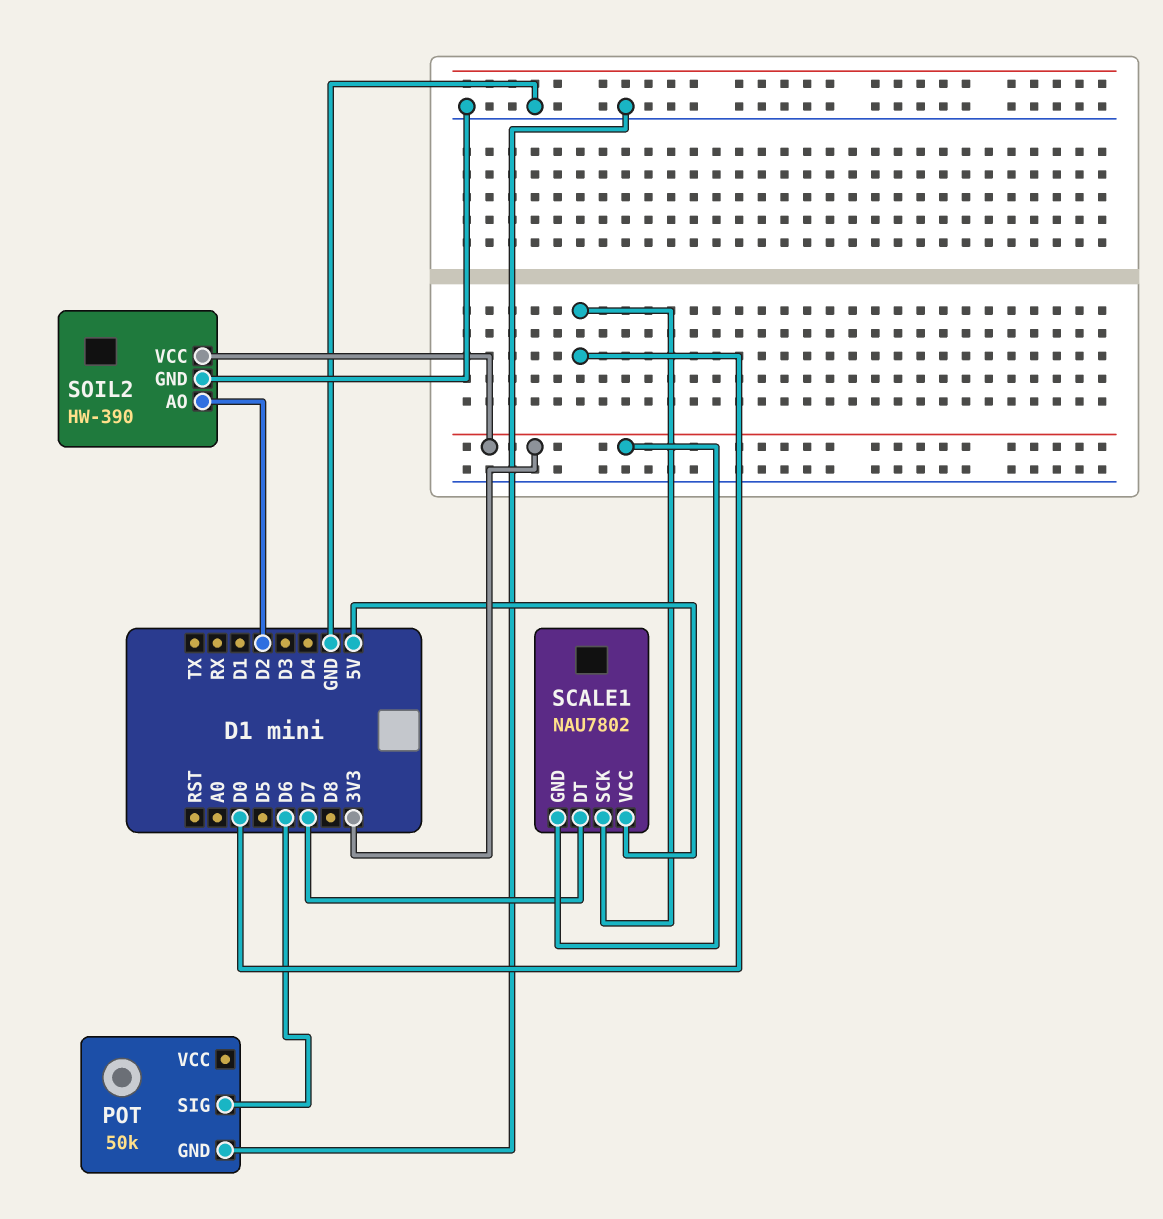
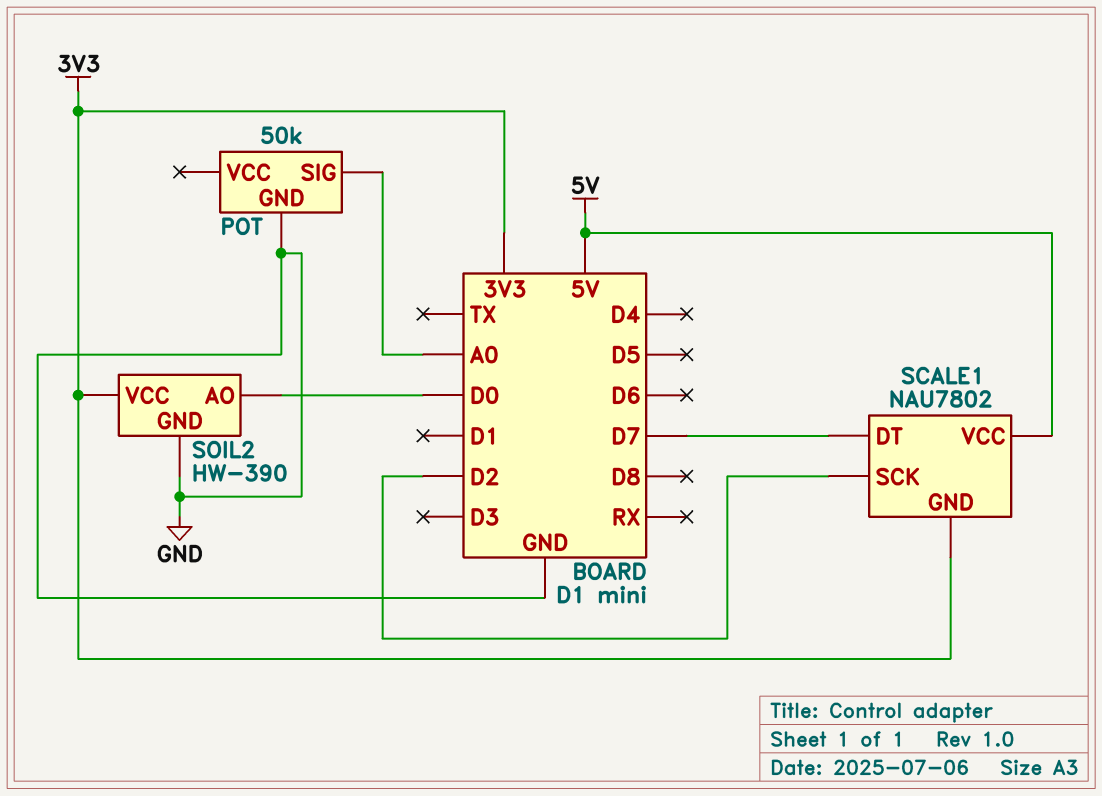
POT pin SIG: D6 -> A0
SCALE1 pin SCK: D0 -> D2
SOIL2 pin AO: D2 -> D0

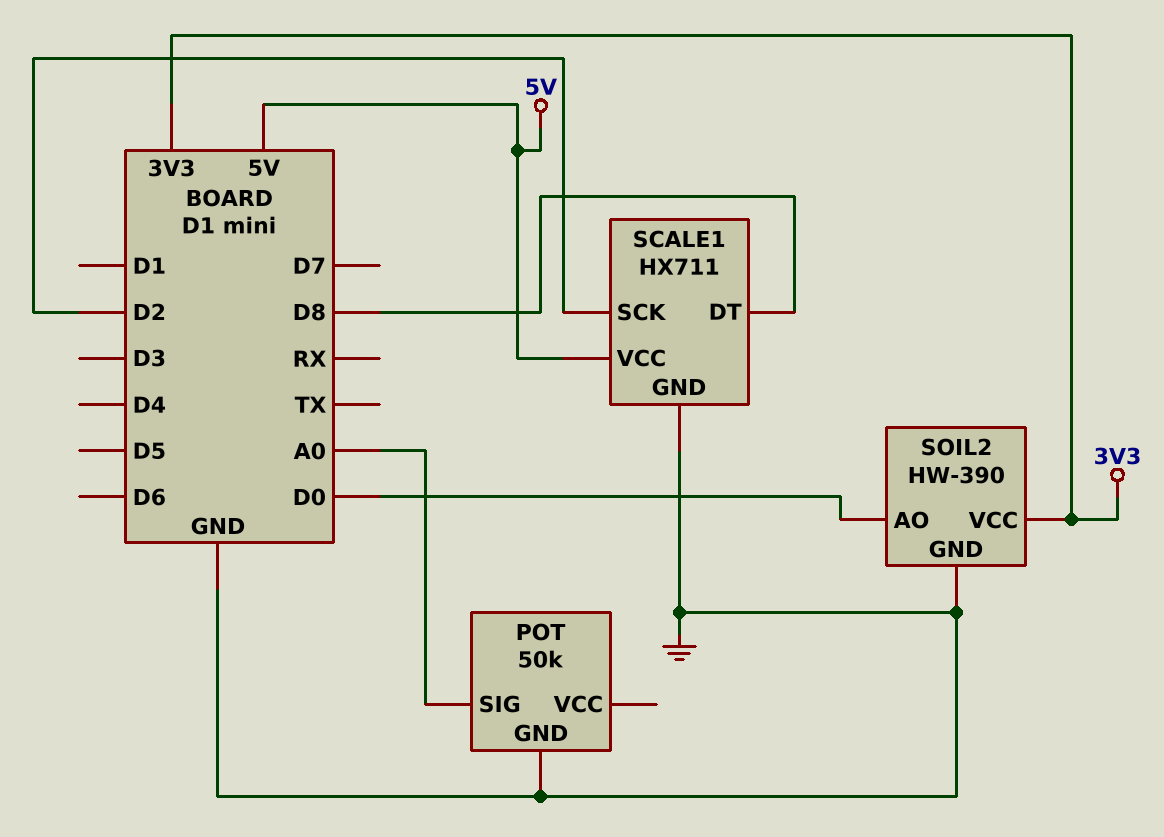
SCALE1: NAU7802 -> HX711
SCALE1 pin DT: D7 -> D8
SCALE1 pin GND: 3V3 -> GND

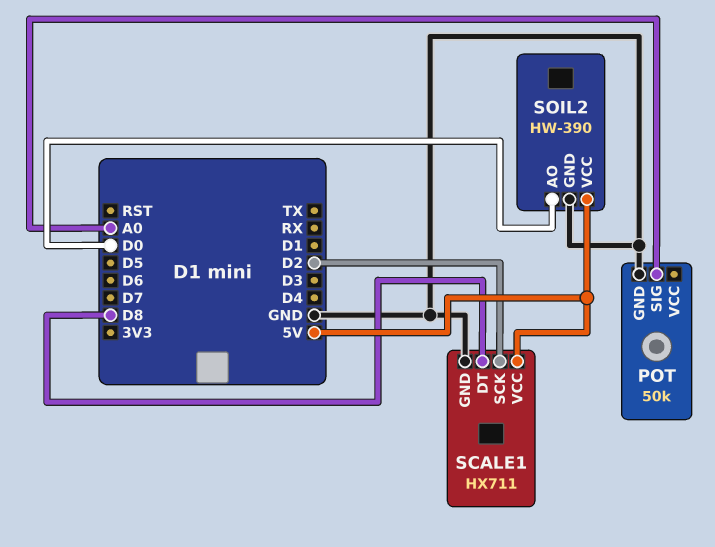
SOIL2 pin VCC: 3V3 -> 5V

